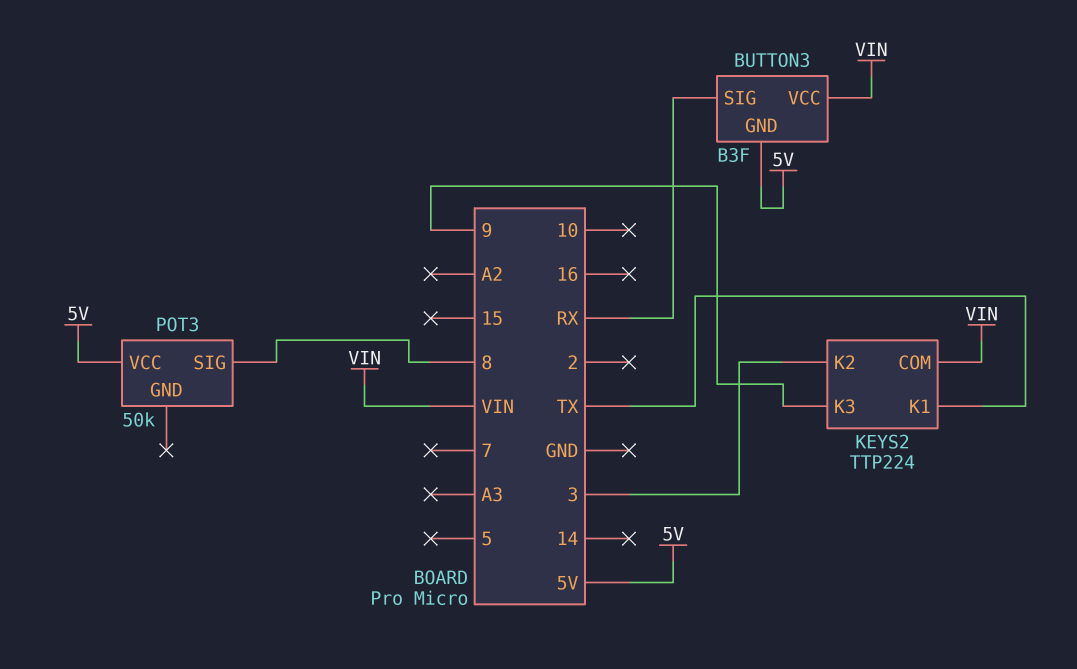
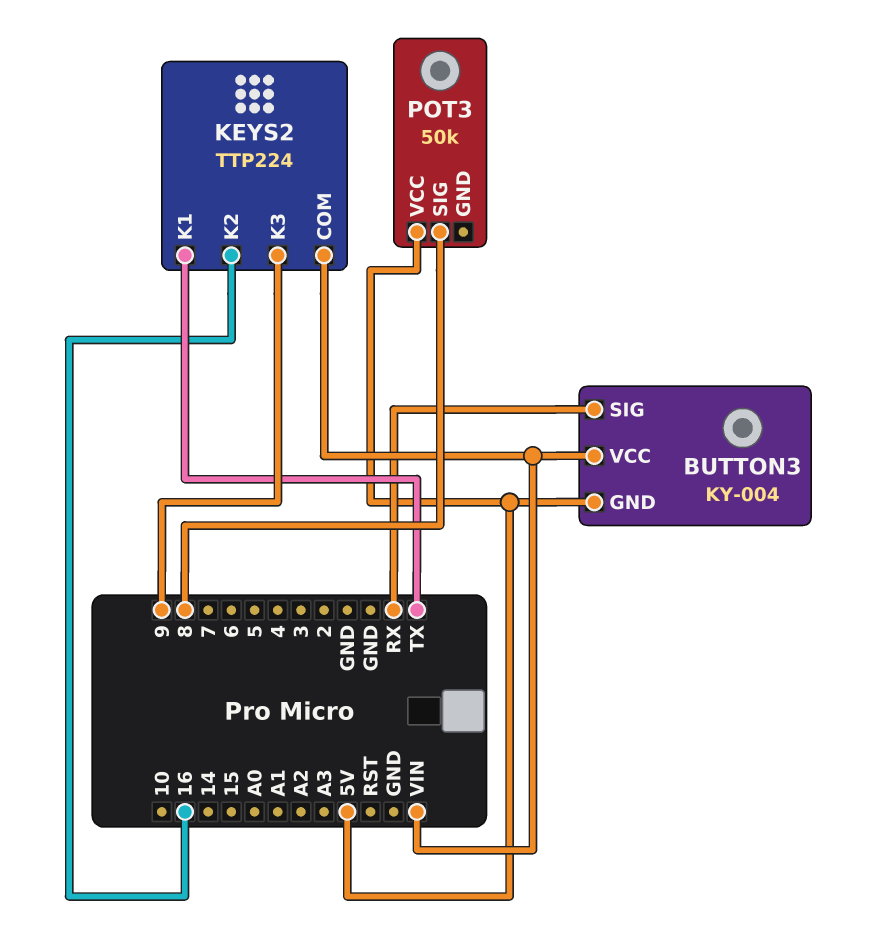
BUTTON3: B3F -> KY-004
KEYS2 pin K2: 3 -> 16

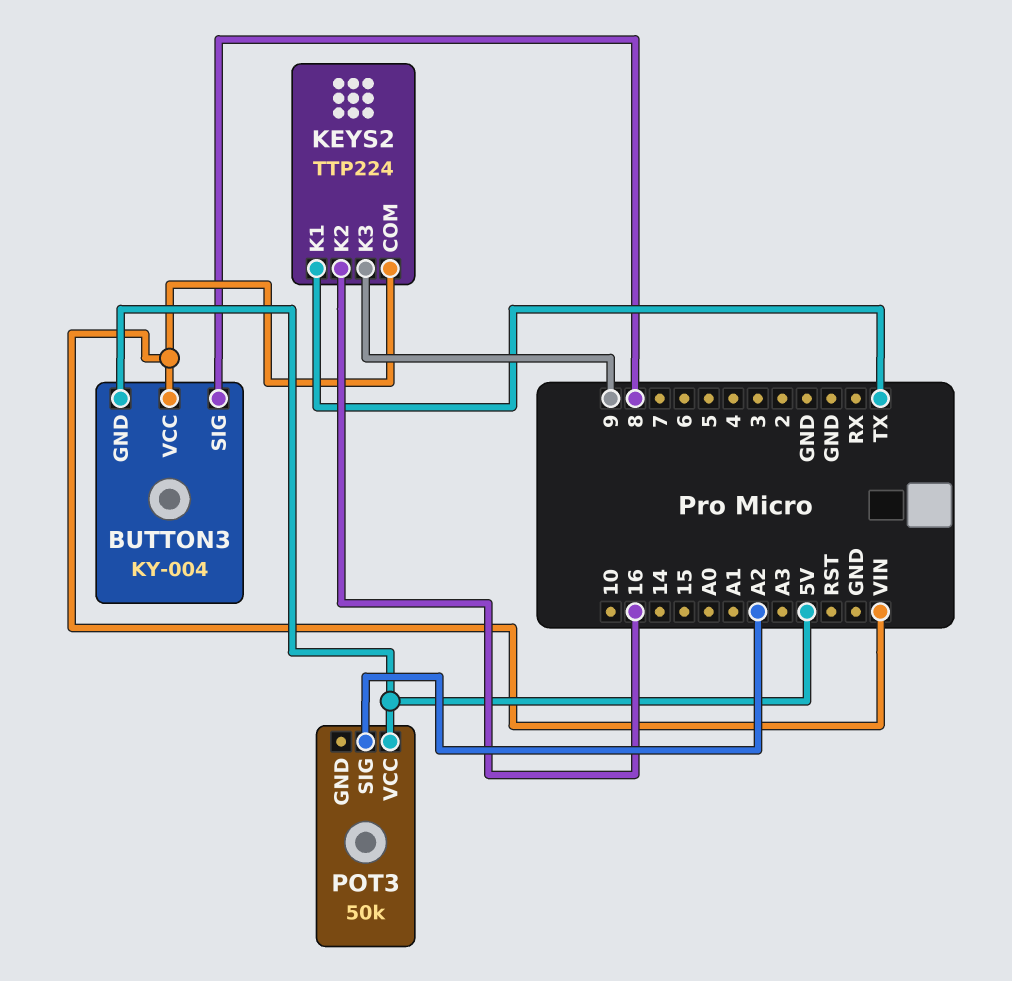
BUTTON3 pin SIG: RX -> 8
POT3 pin SIG: 8 -> A2

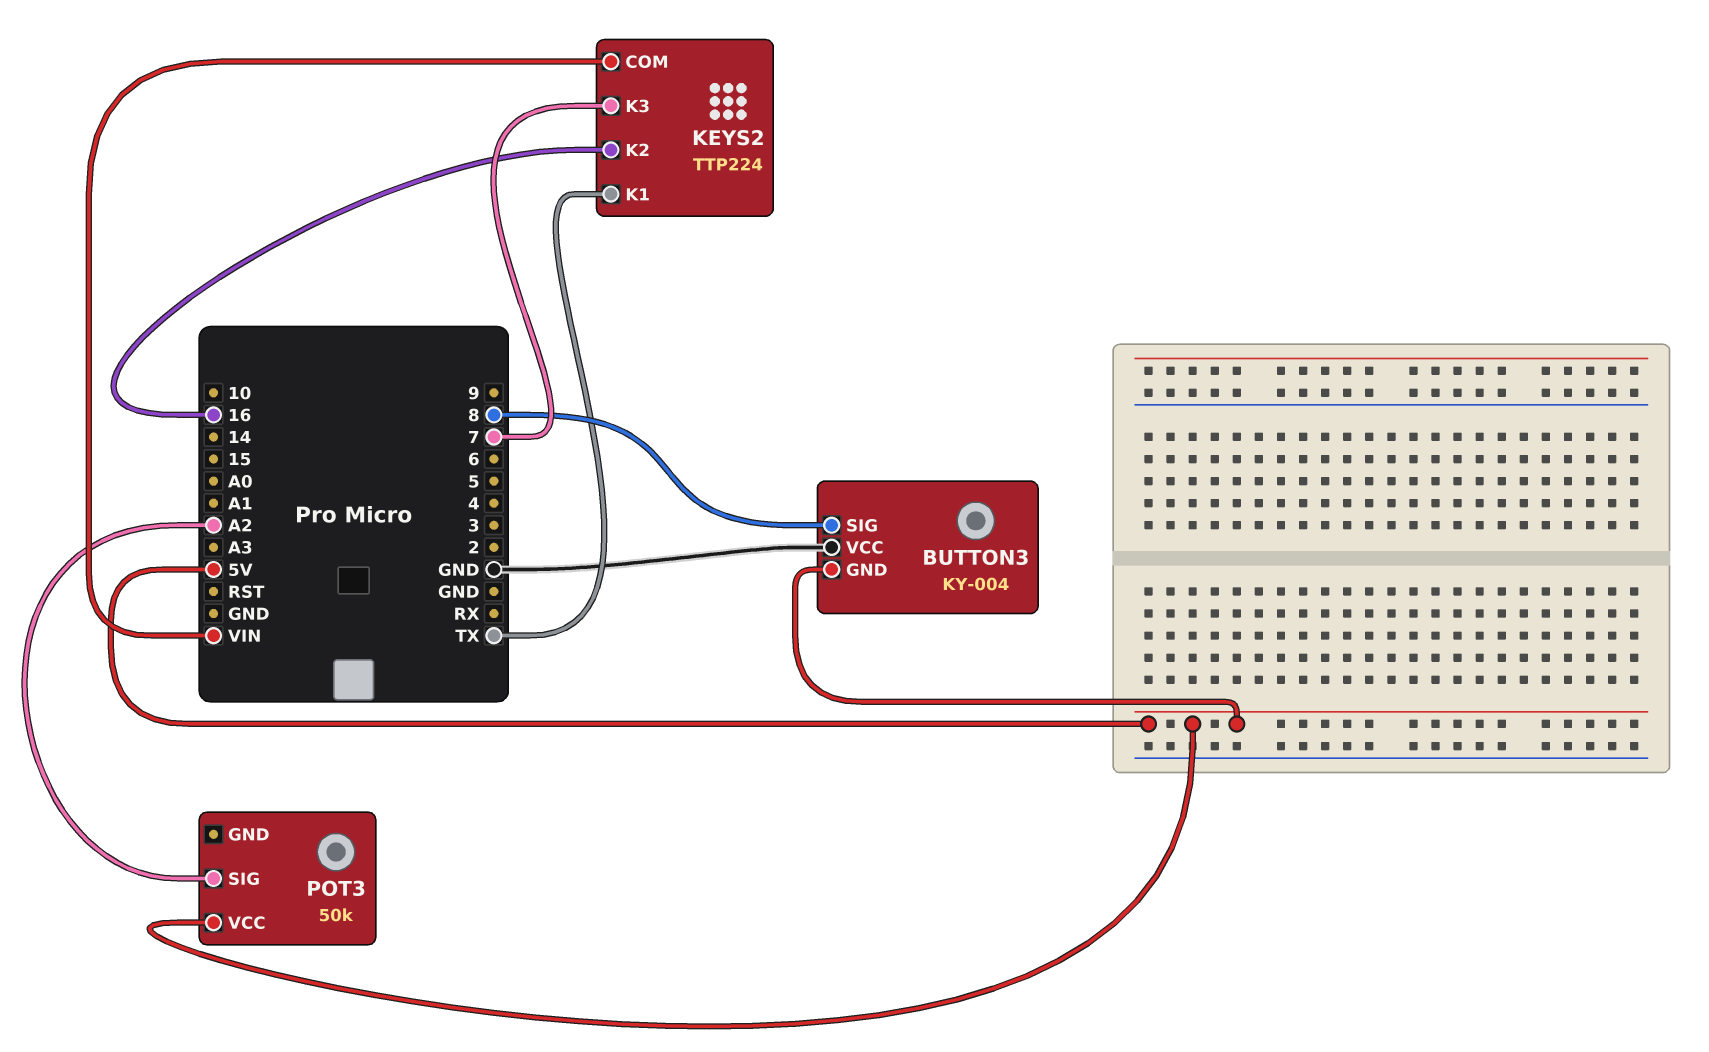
BUTTON3 pin VCC: VIN -> GND
KEYS2 pin K3: 9 -> 7

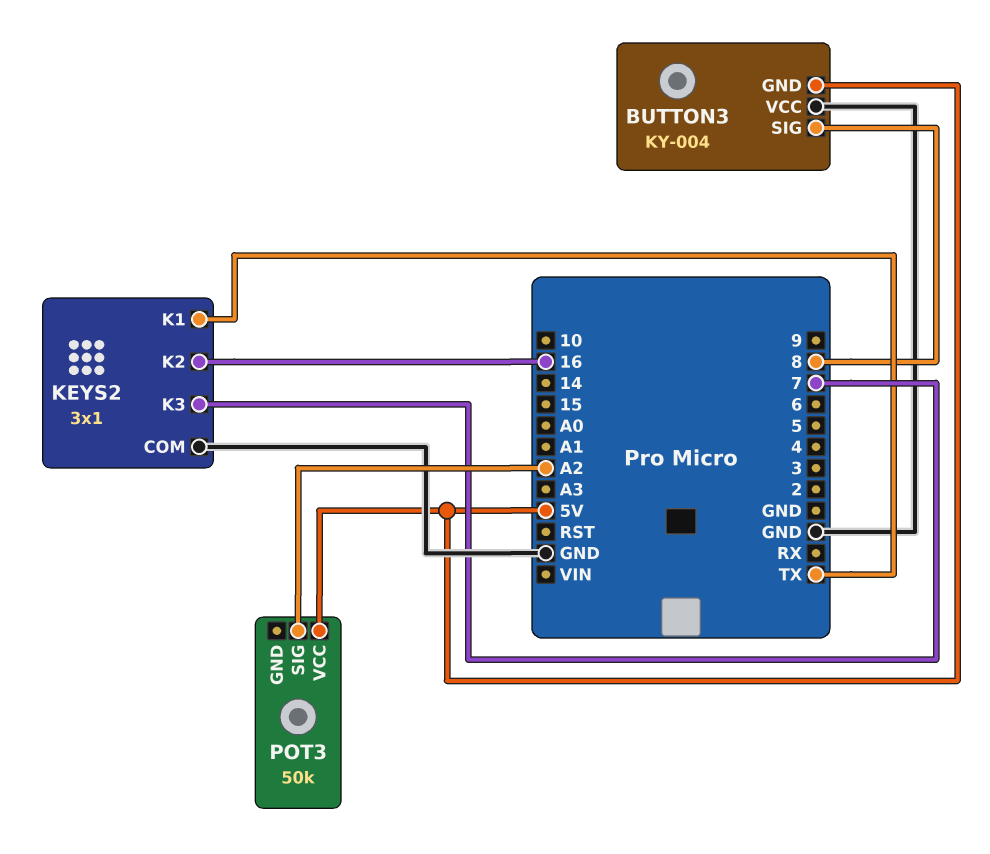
KEYS2: TTP224 -> 3x1
KEYS2 pin COM: VIN -> GND

